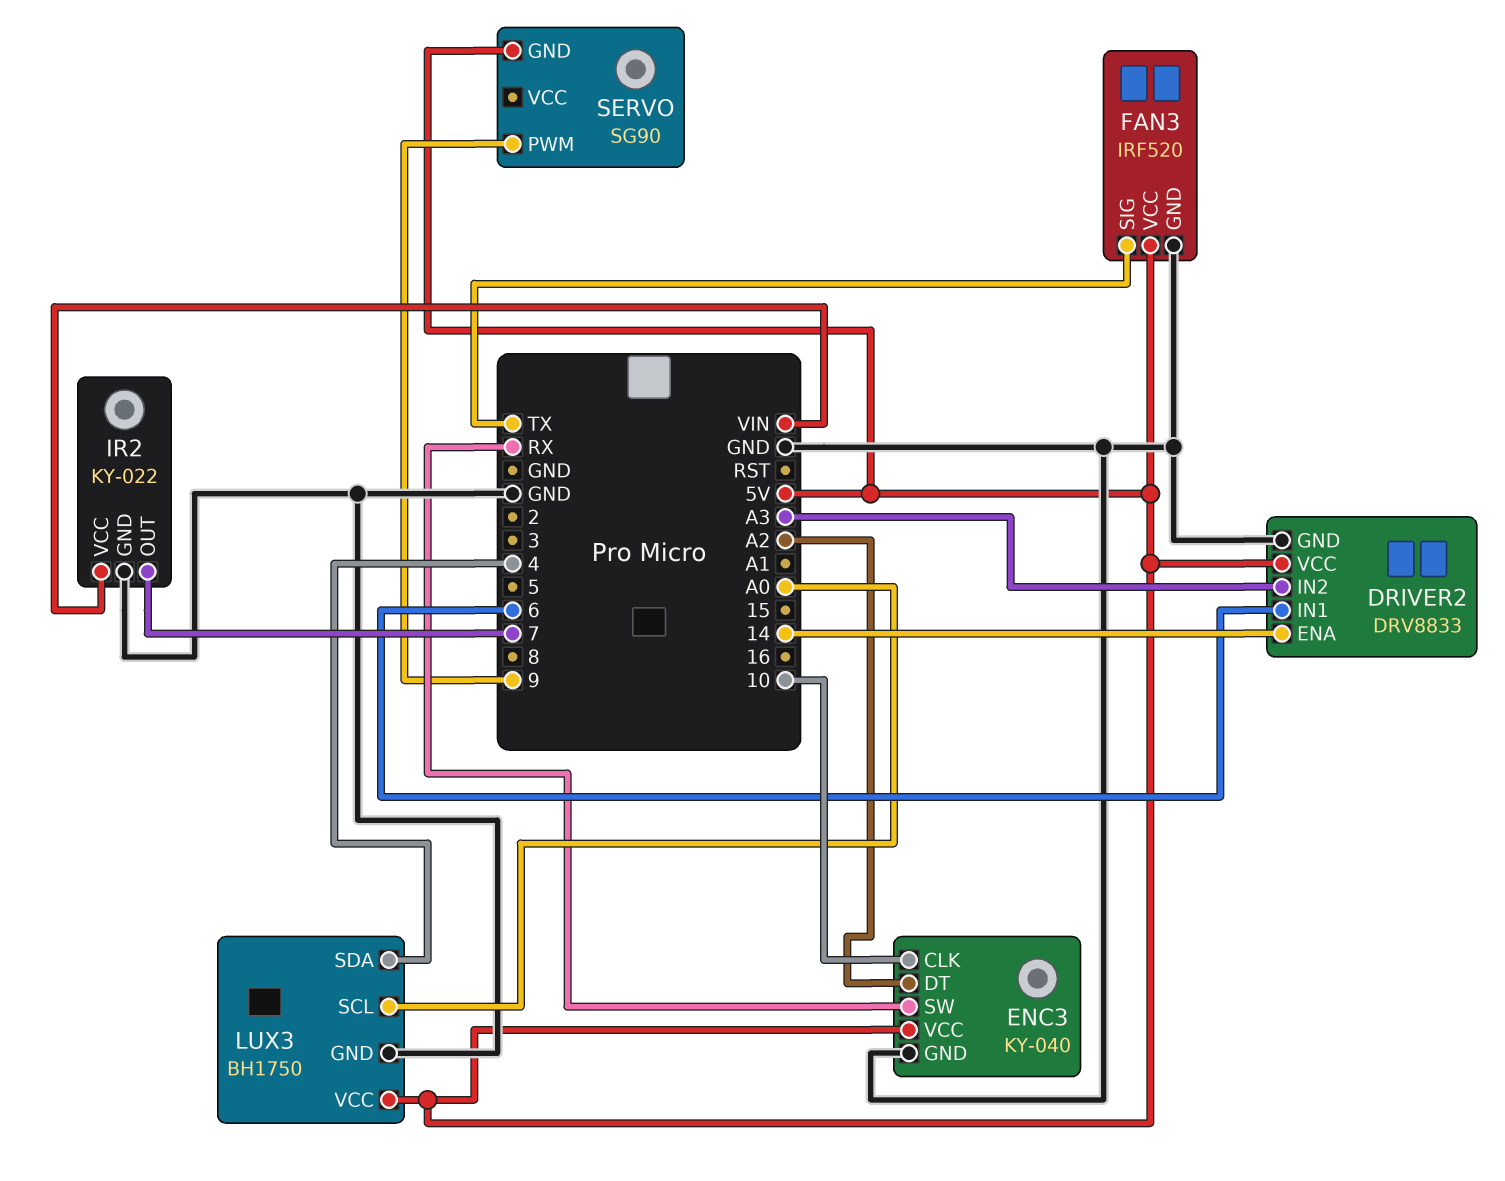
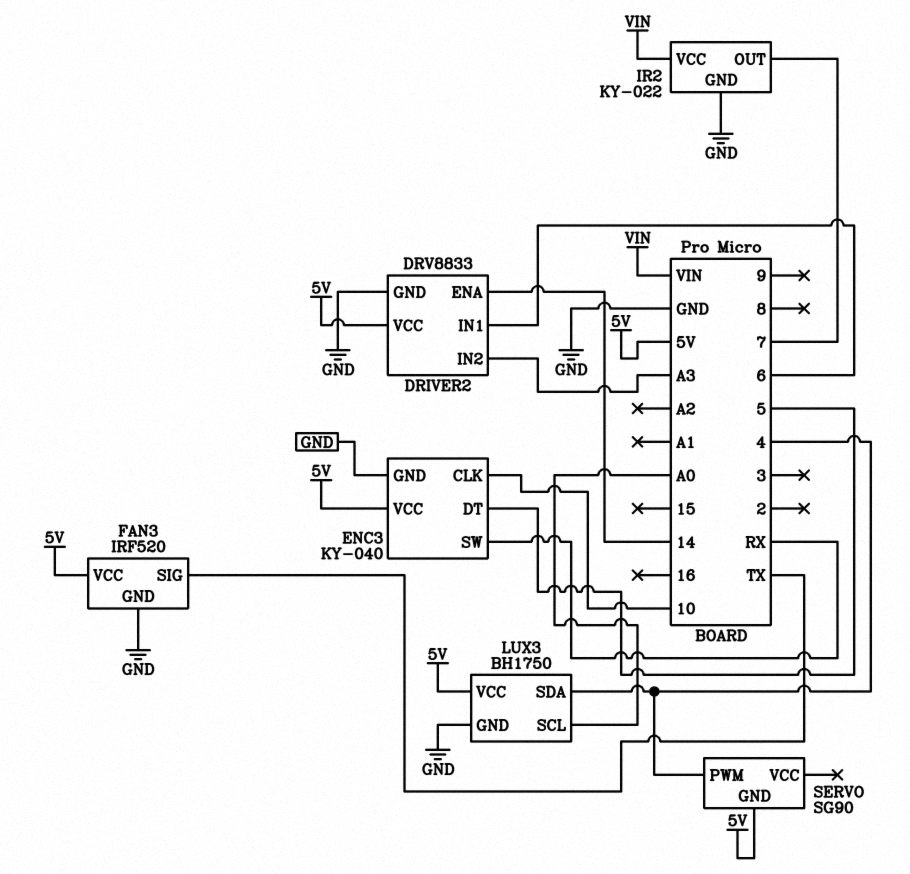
ENC3 pin DT: A2 -> 5
SERVO pin PWM: 9 -> 4

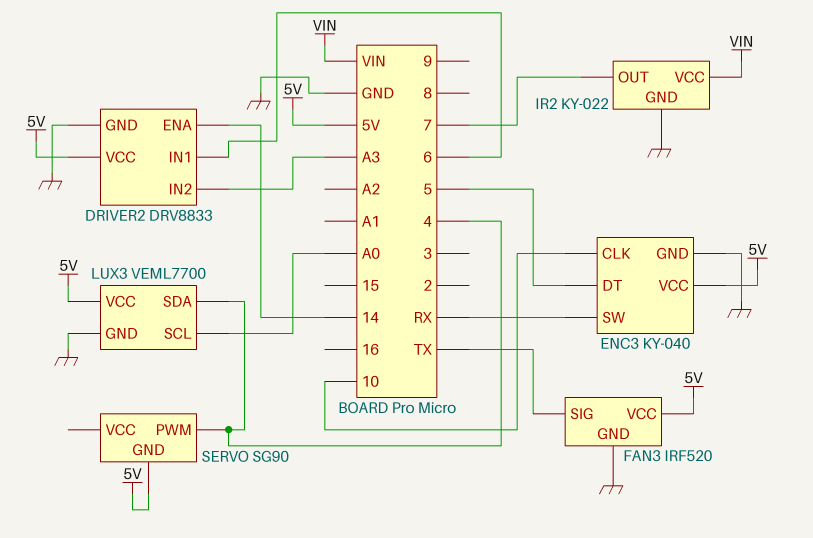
LUX3: BH1750 -> VEML7700

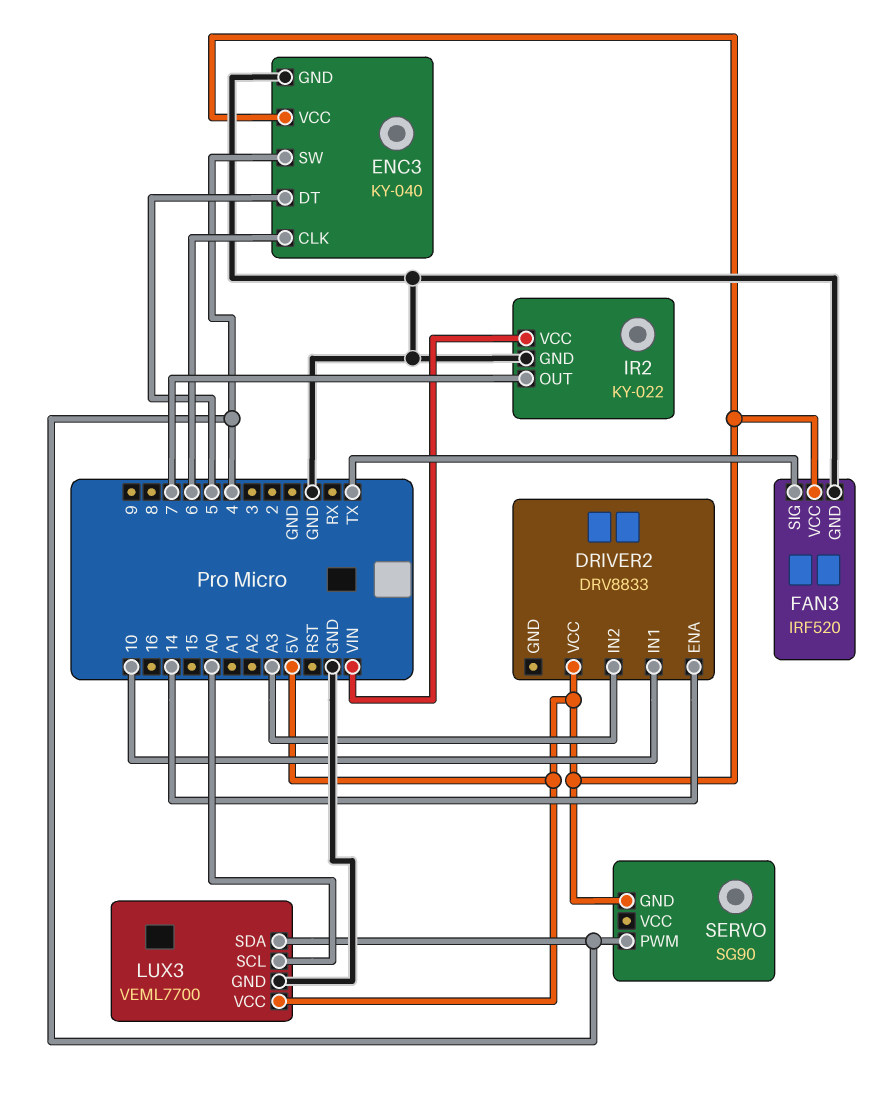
DRIVER2 pin GND: GND -> none
DRIVER2 pin IN1: 6 -> 10
ENC3 pin CLK: 10 -> 6
ENC3 pin SW: RX -> 4

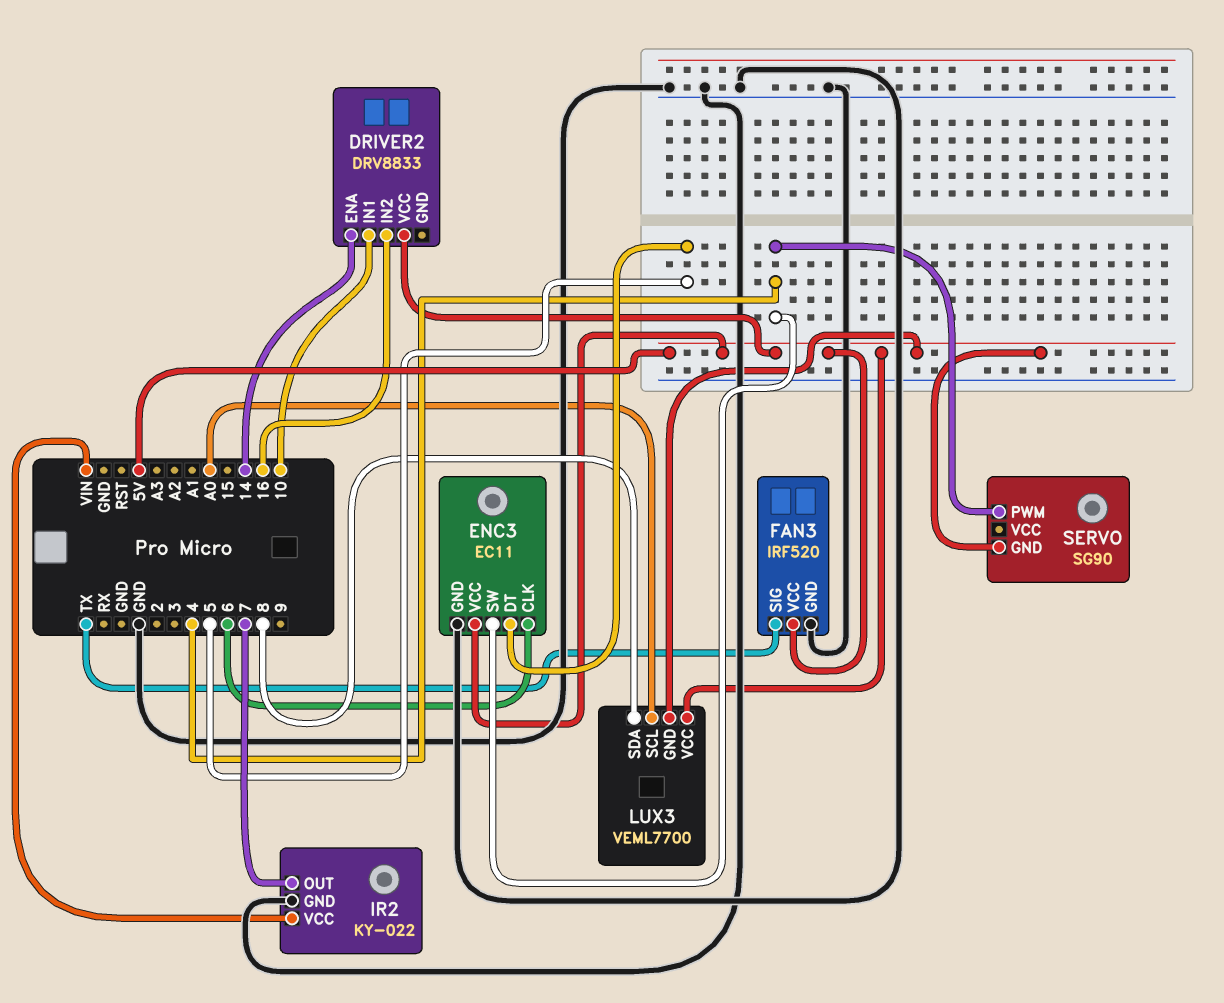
DRIVER2 pin IN2: A3 -> 16
ENC3: KY-040 -> EC11
LUX3 pin GND: GND -> 5V
LUX3 pin SDA: 4 -> 8

